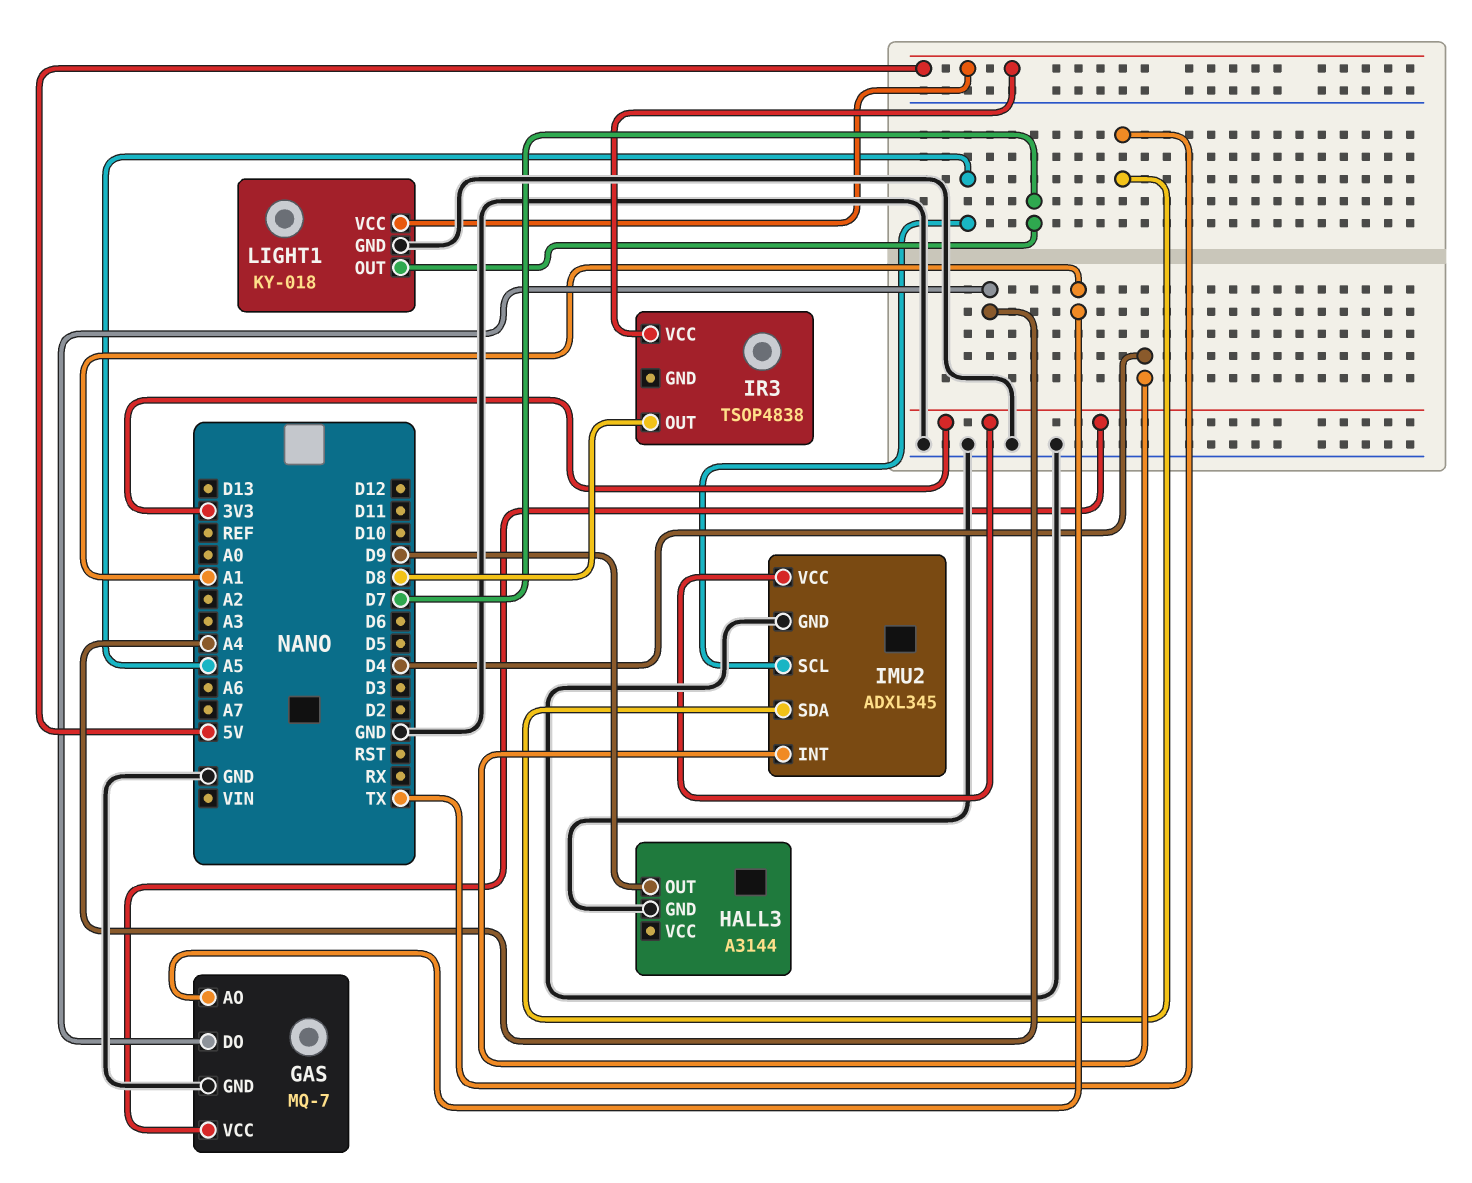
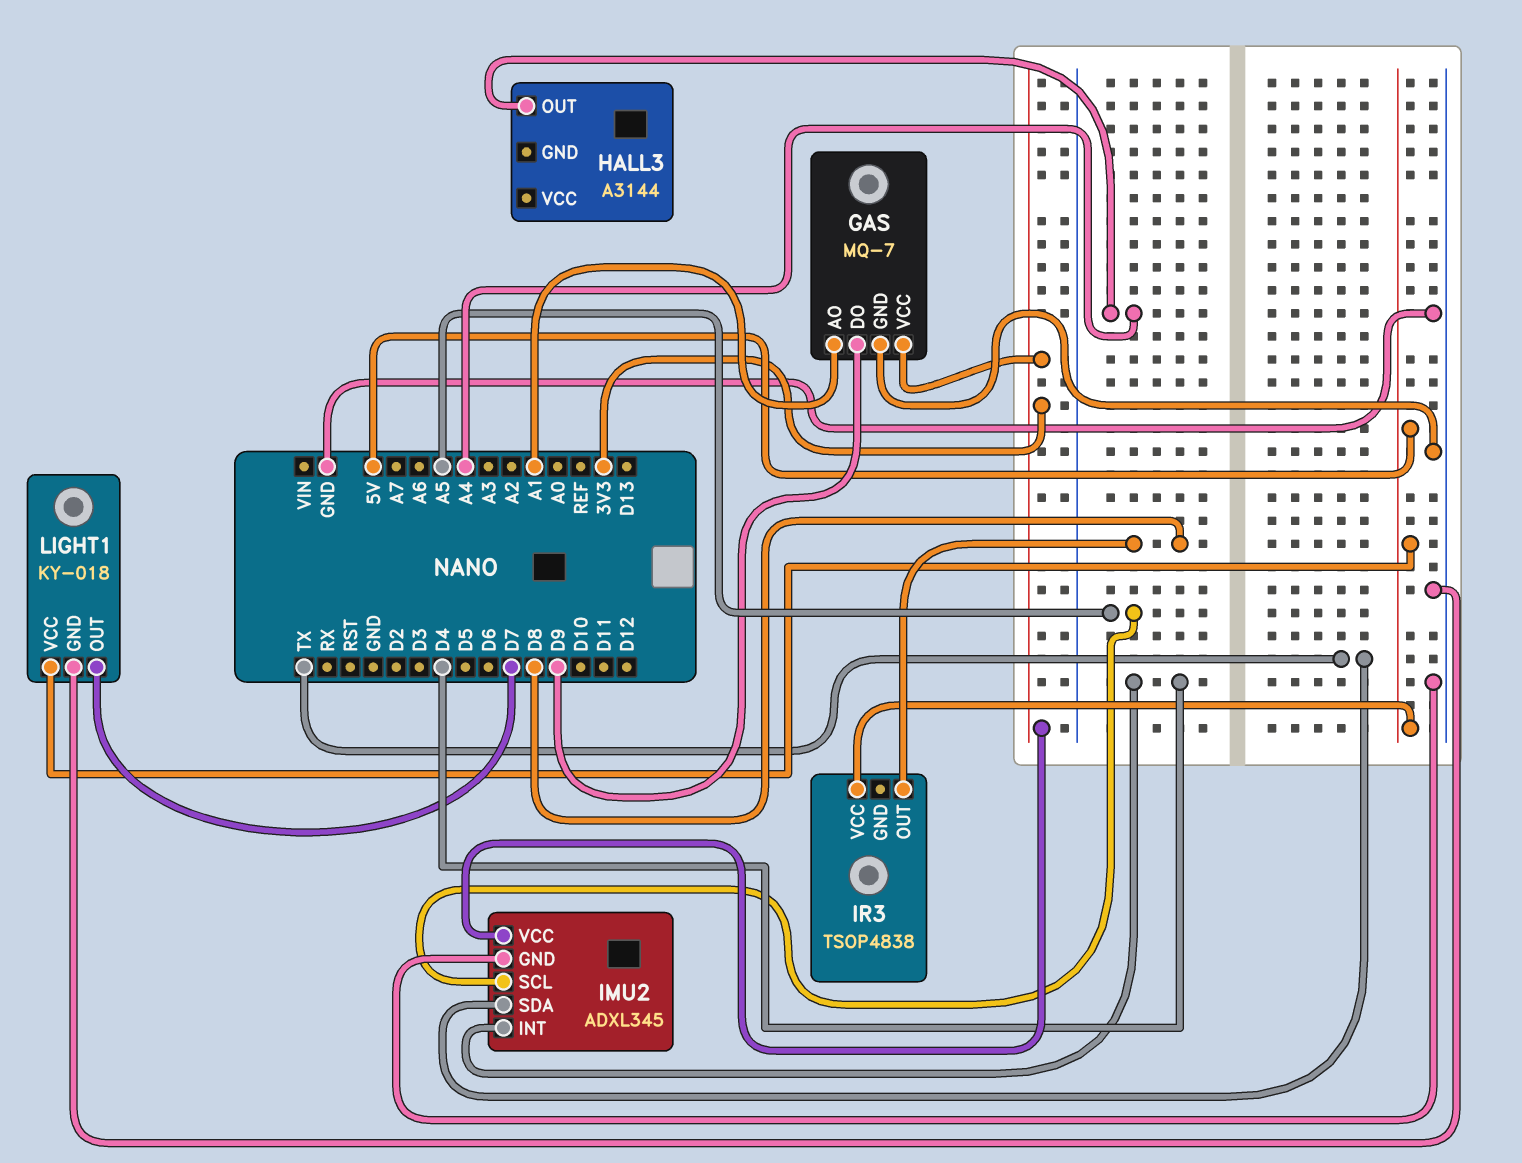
GAS pin DO: A4 -> D9
HALL3 pin GND: GND -> none
HALL3 pin OUT: D9 -> A4

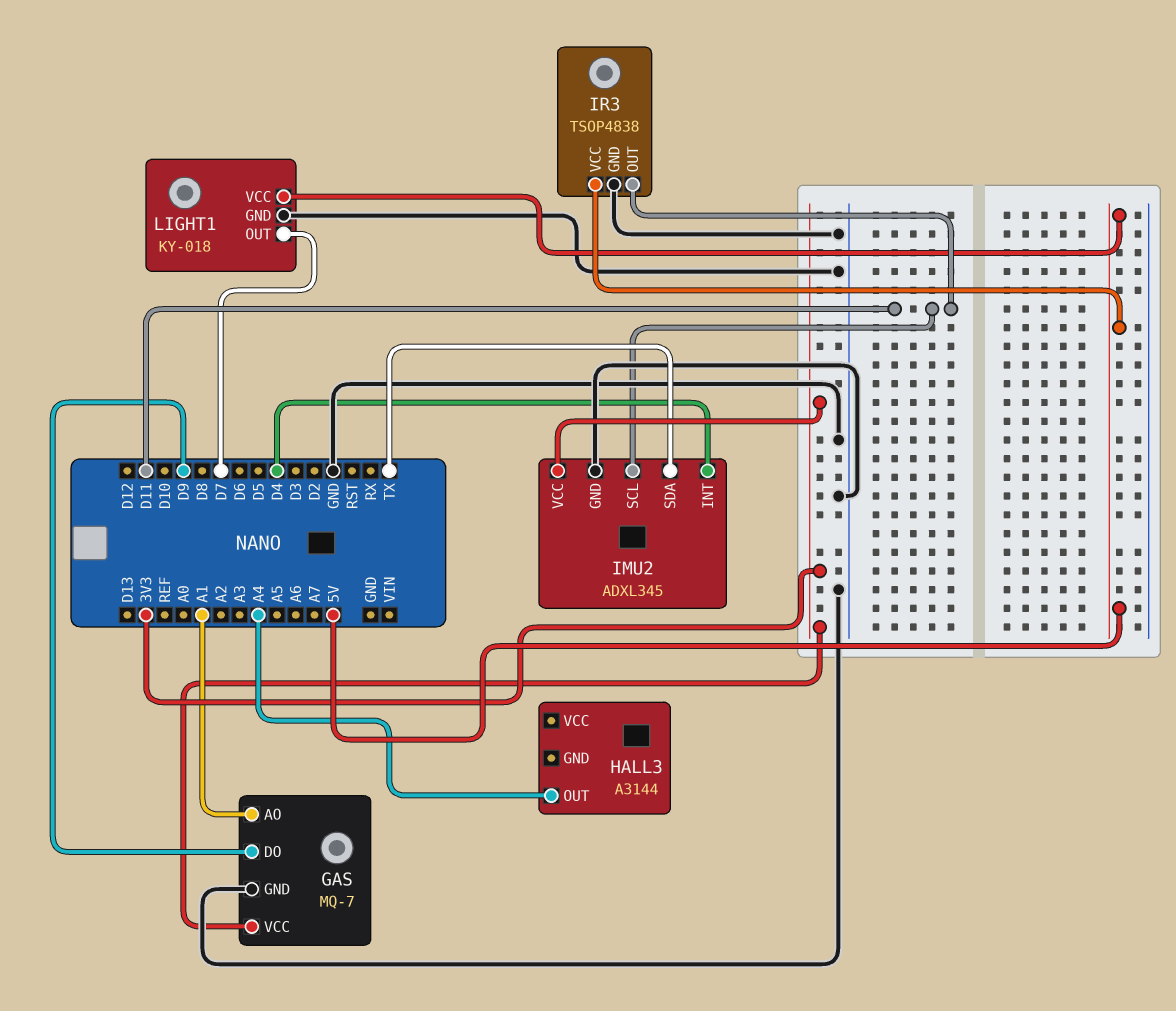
IMU2 pin SCL: A5 -> D11
IR3 pin GND: none -> GND
IR3 pin OUT: D8 -> D11

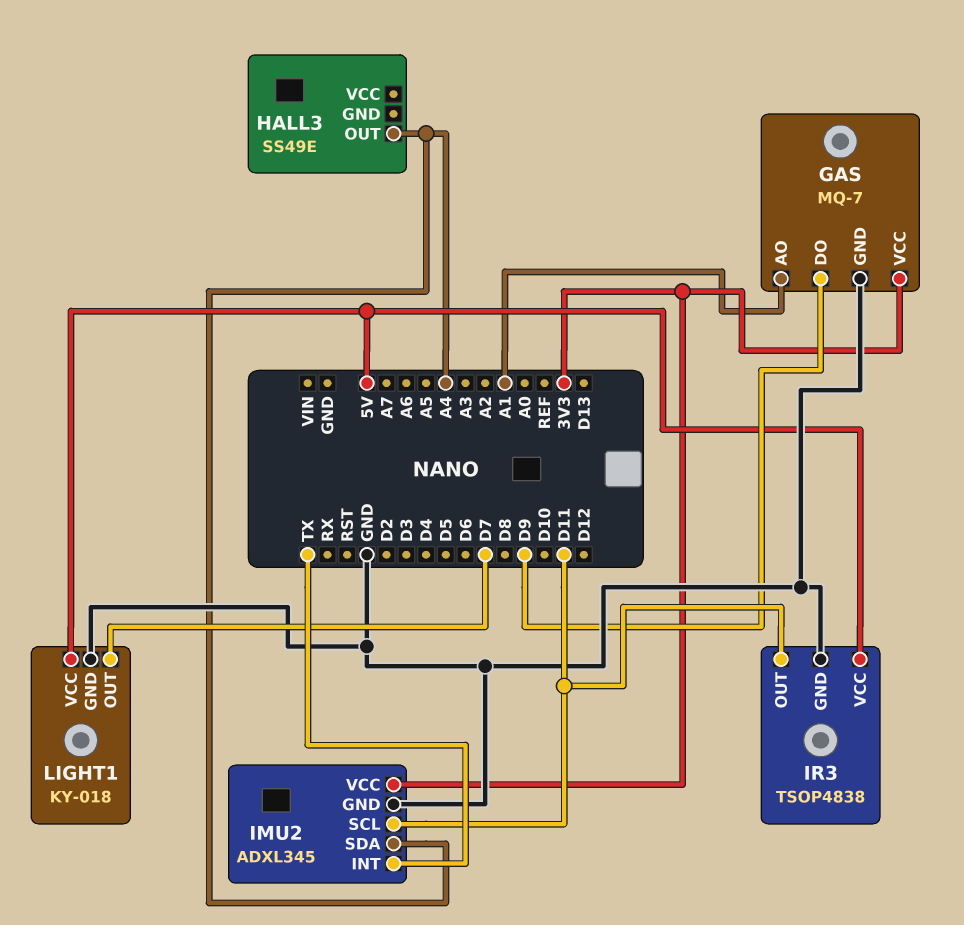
HALL3: A3144 -> SS49E
IMU2 pin INT: D4 -> TX
IMU2 pin SDA: TX -> A4

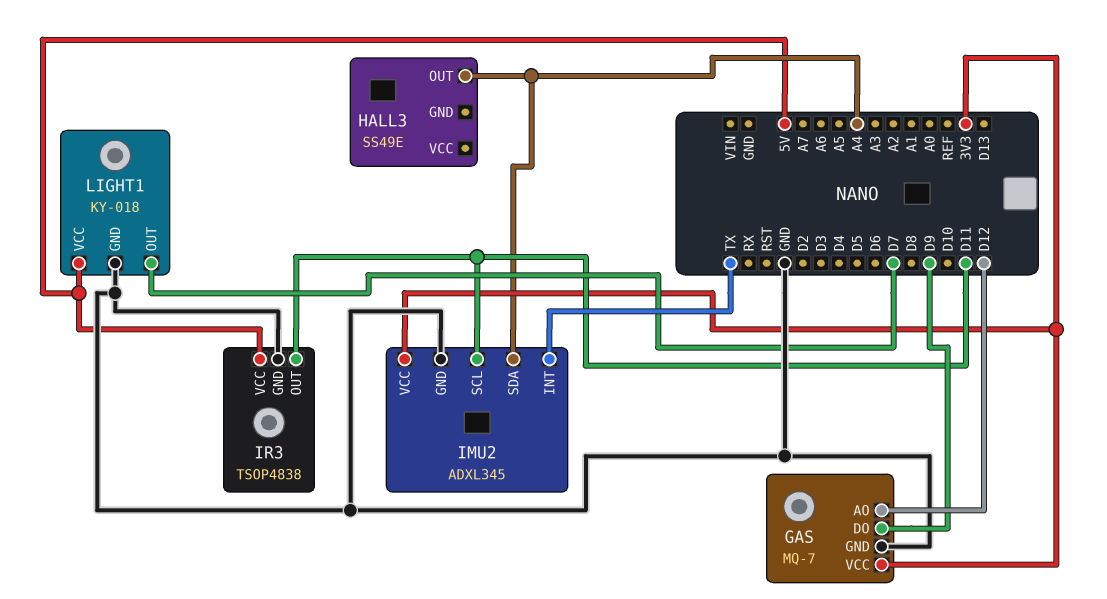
GAS pin AO: A1 -> D12

